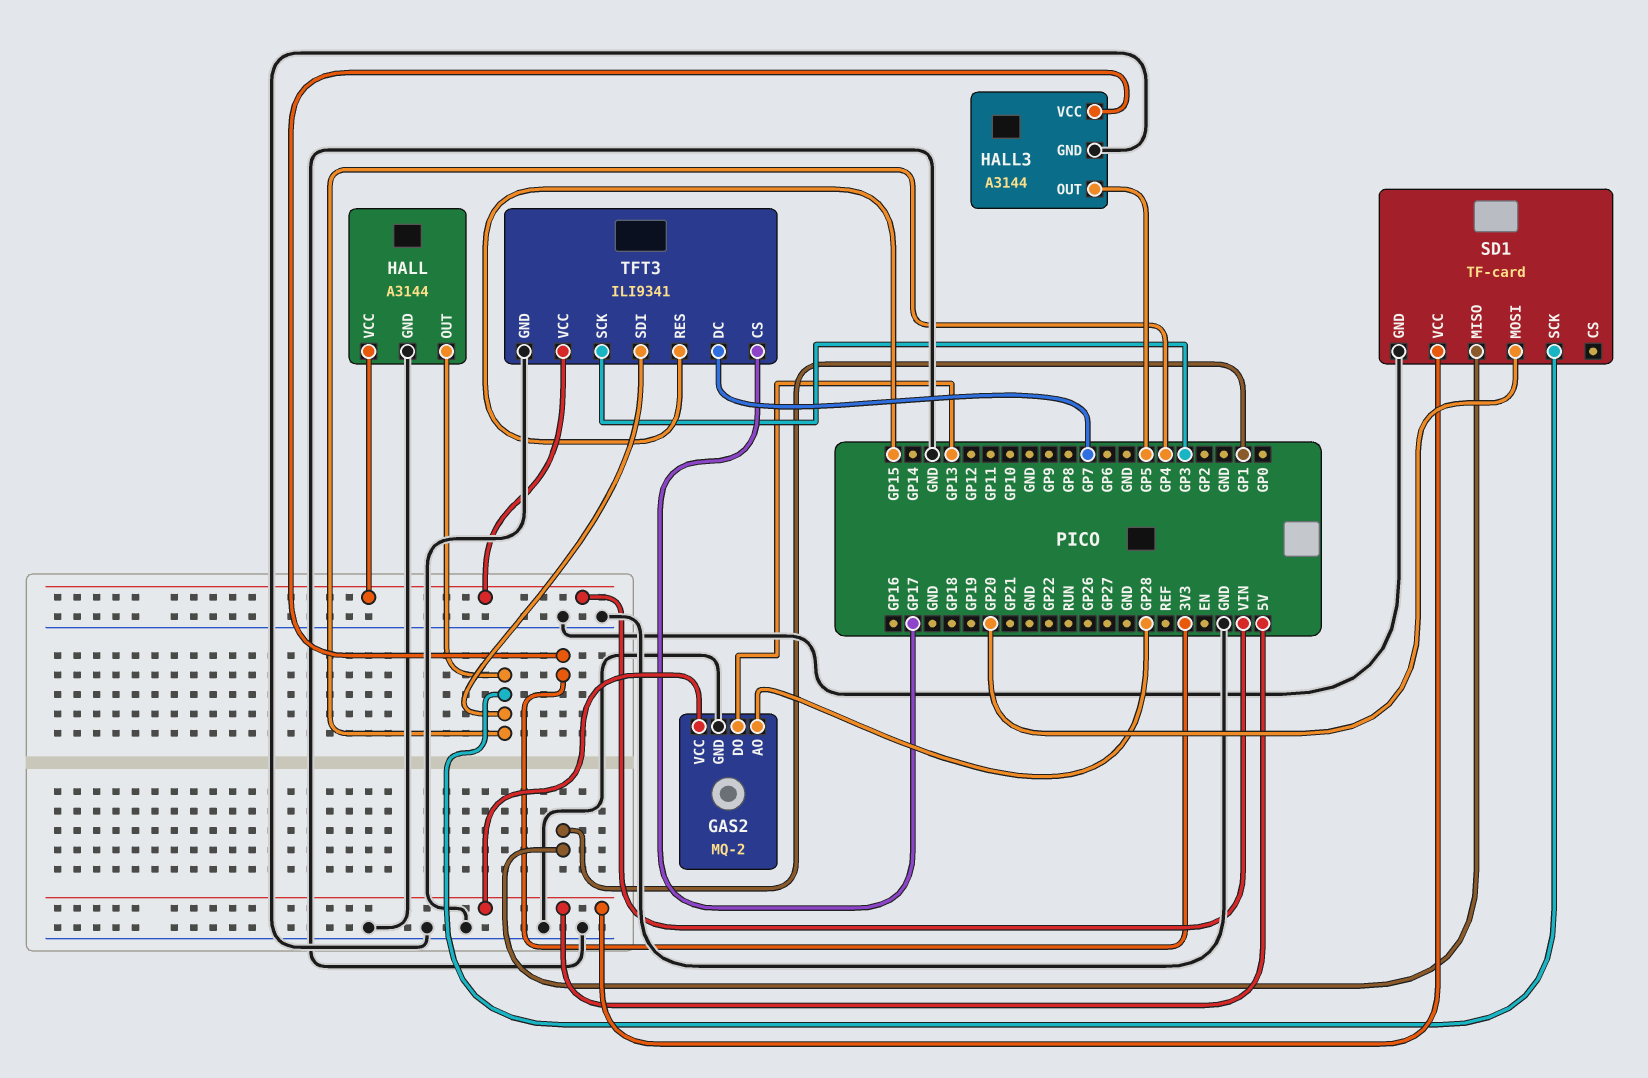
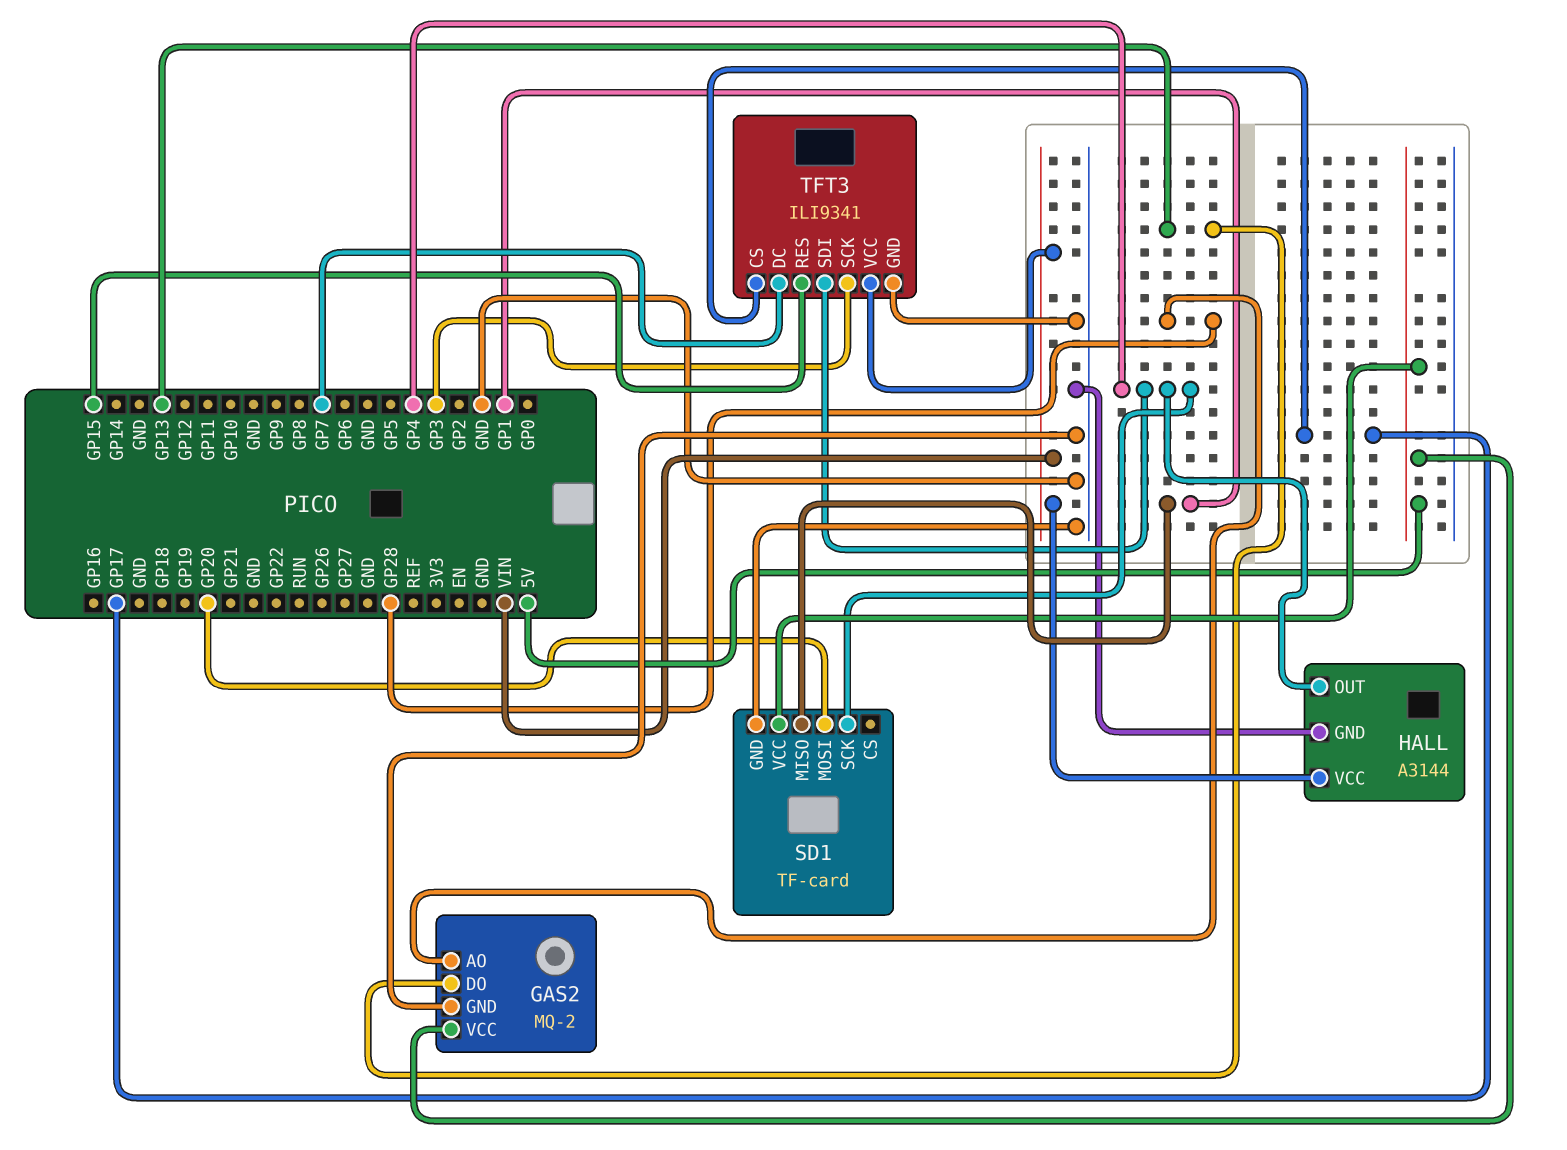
HALL3: A3144 -> none
HALL3 pin GND: GND -> none
HALL3 pin OUT: GP5 -> none
HALL3 pin VCC: 3V3 -> none

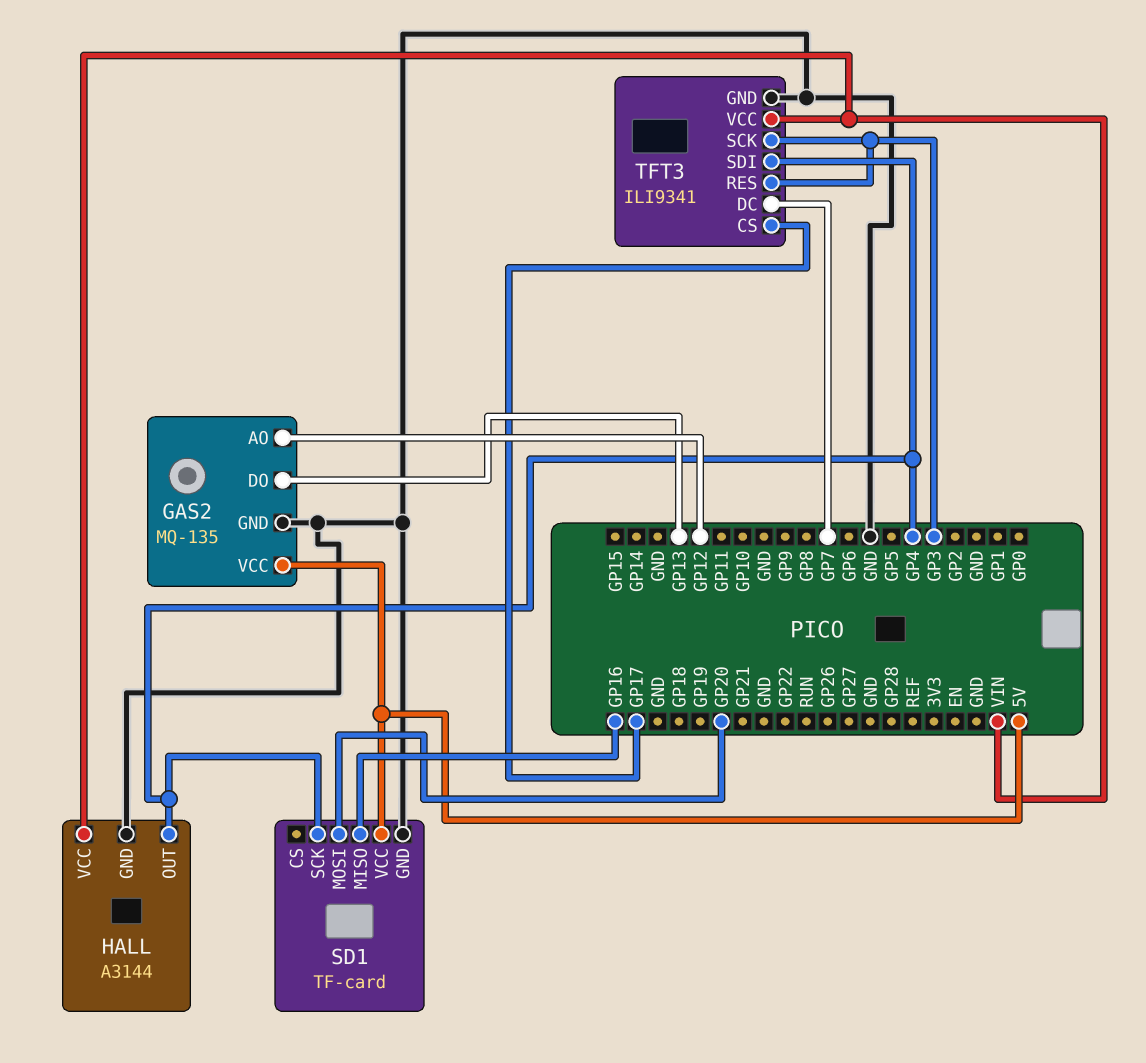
GAS2: MQ-2 -> MQ-135
GAS2 pin AO: GP28 -> GP12
SD1 pin MISO: GP1 -> GP16
TFT3 pin RES: GP15 -> GP3

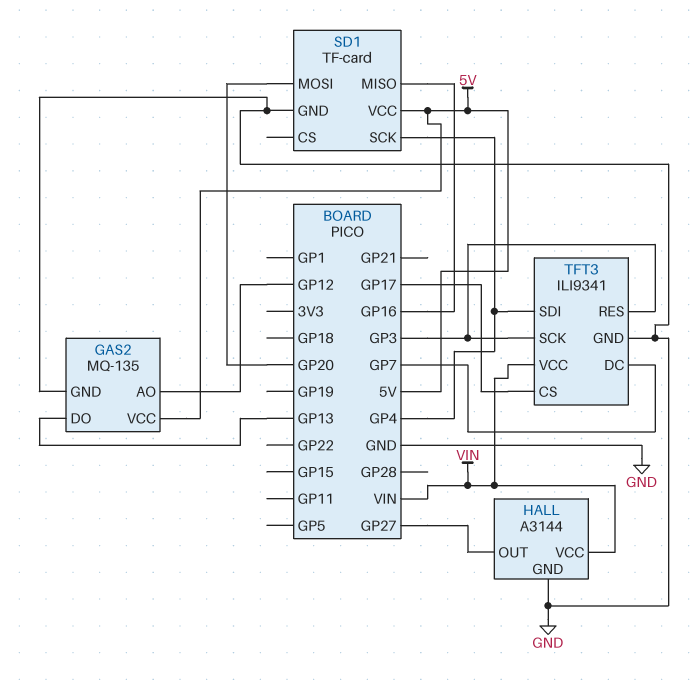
HALL pin OUT: GP4 -> GP27

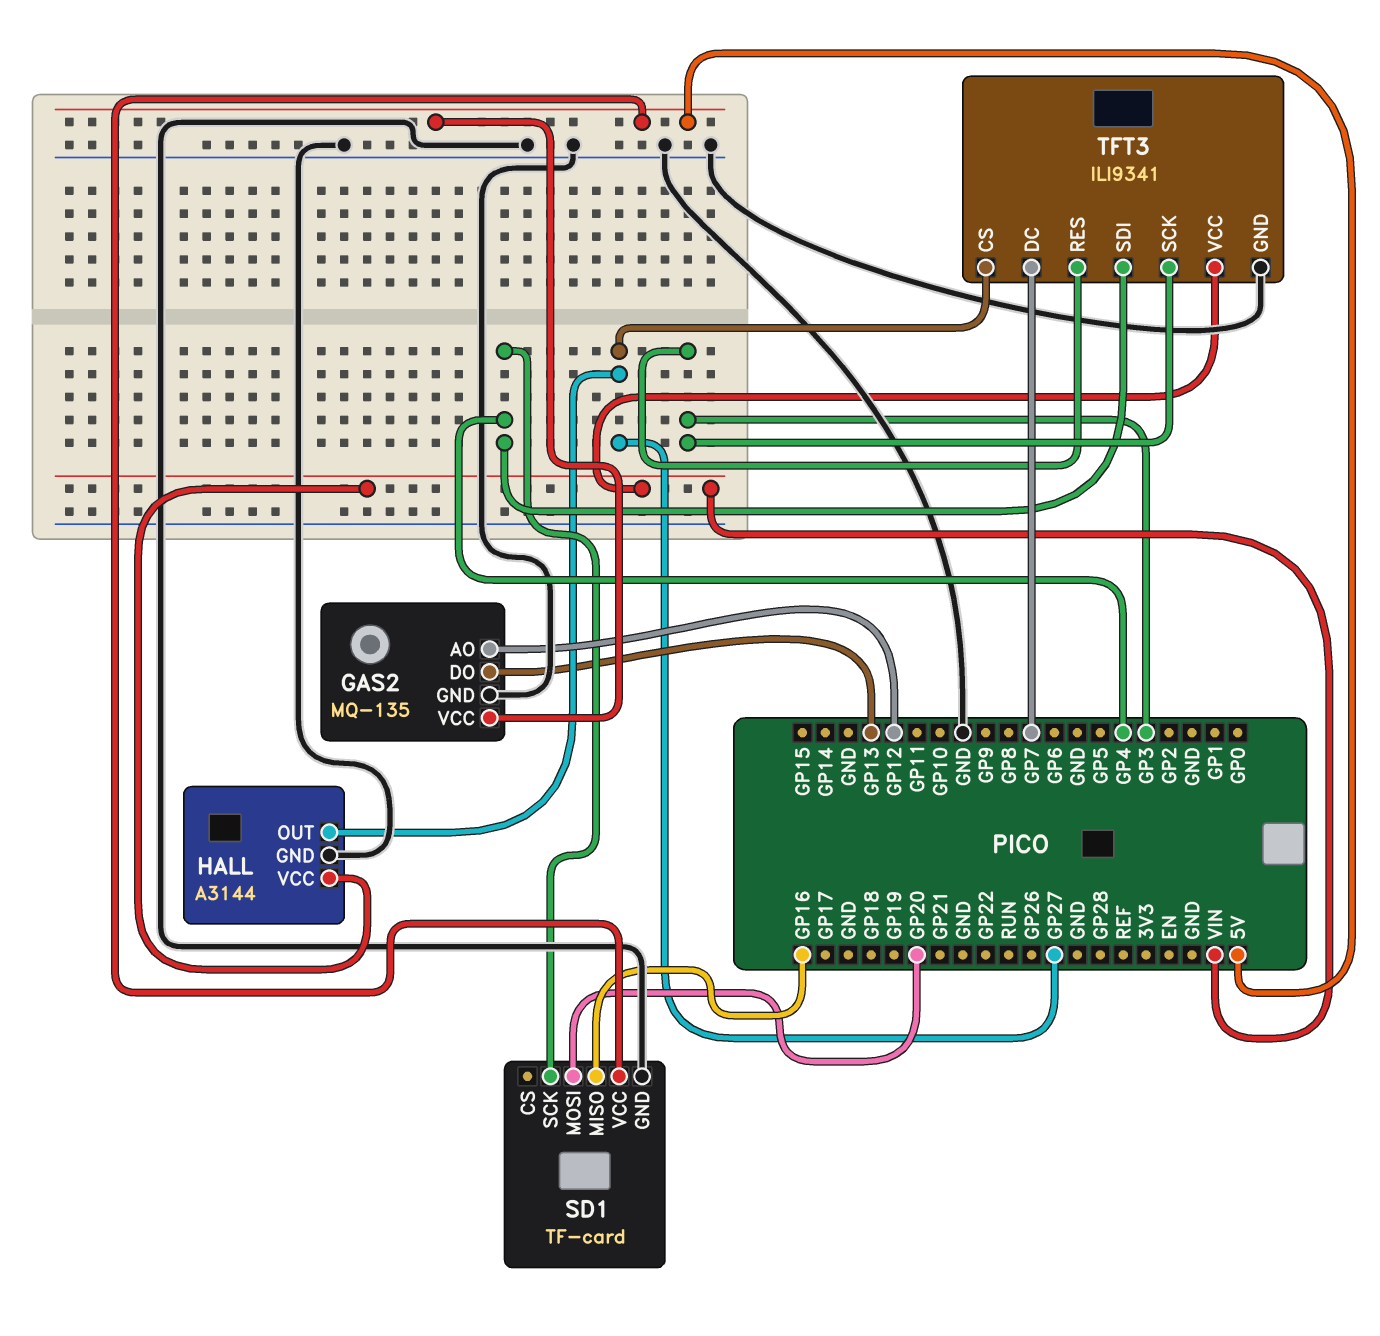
TFT3 pin CS: GP17 -> GP27

